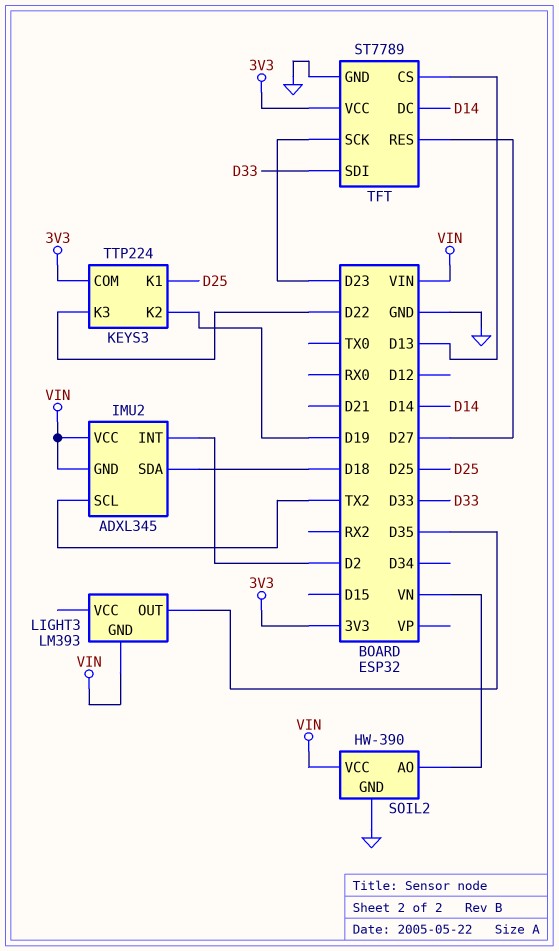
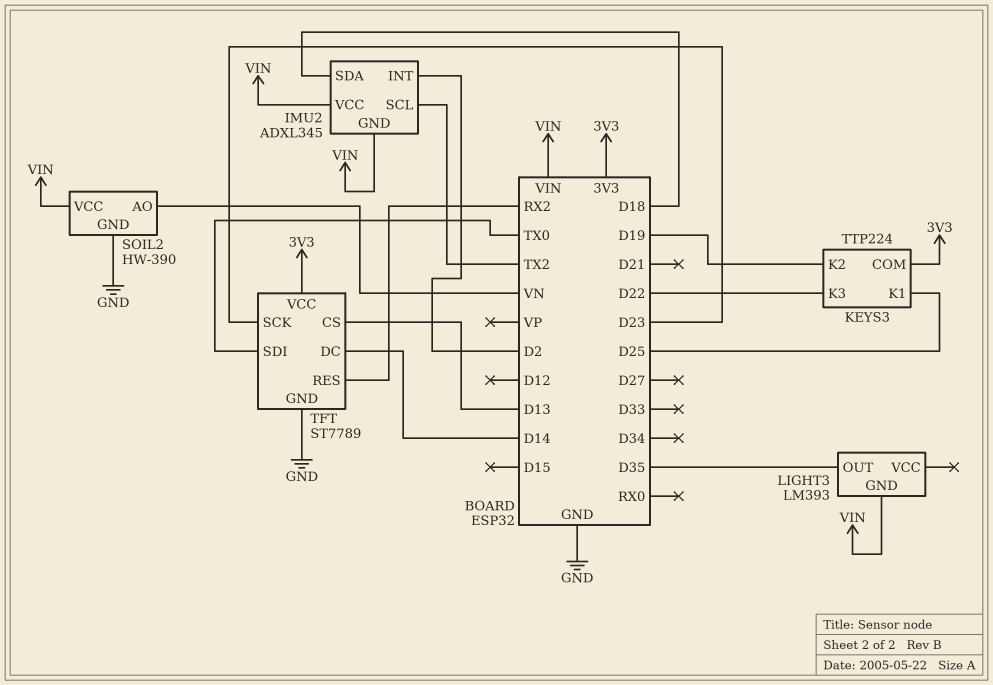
TFT pin RES: D27 -> RX2
TFT pin SDI: D33 -> TX0

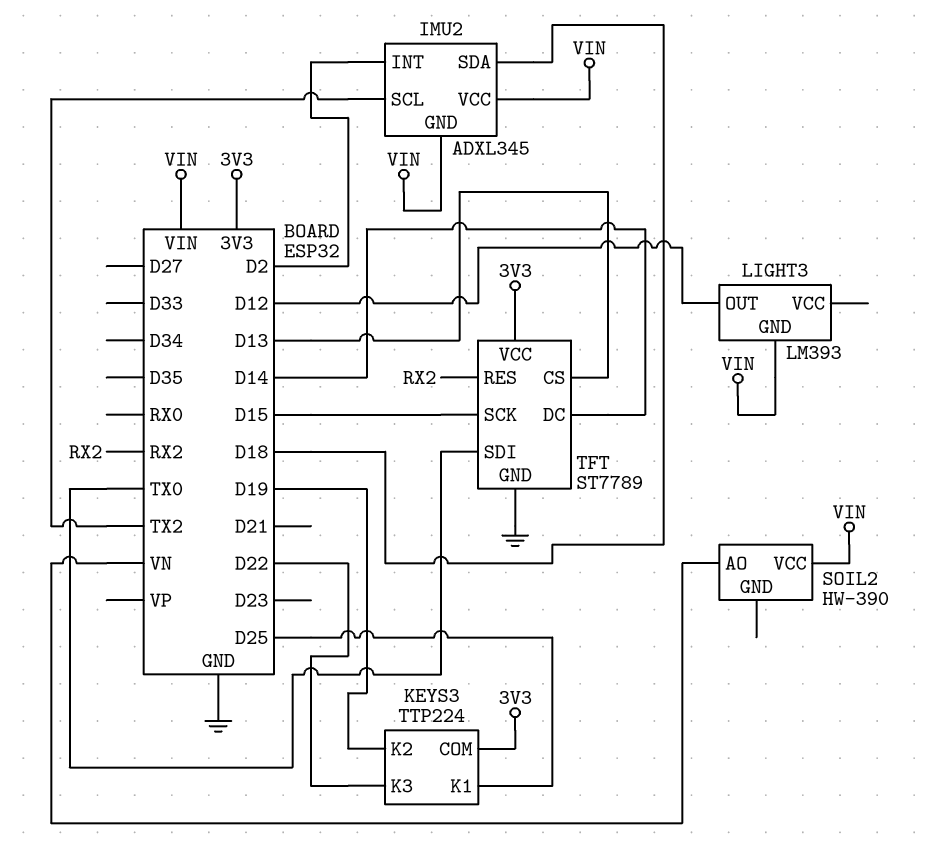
LIGHT3 pin OUT: D35 -> D12
SOIL2 pin GND: GND -> none
TFT pin SCK: D23 -> D15

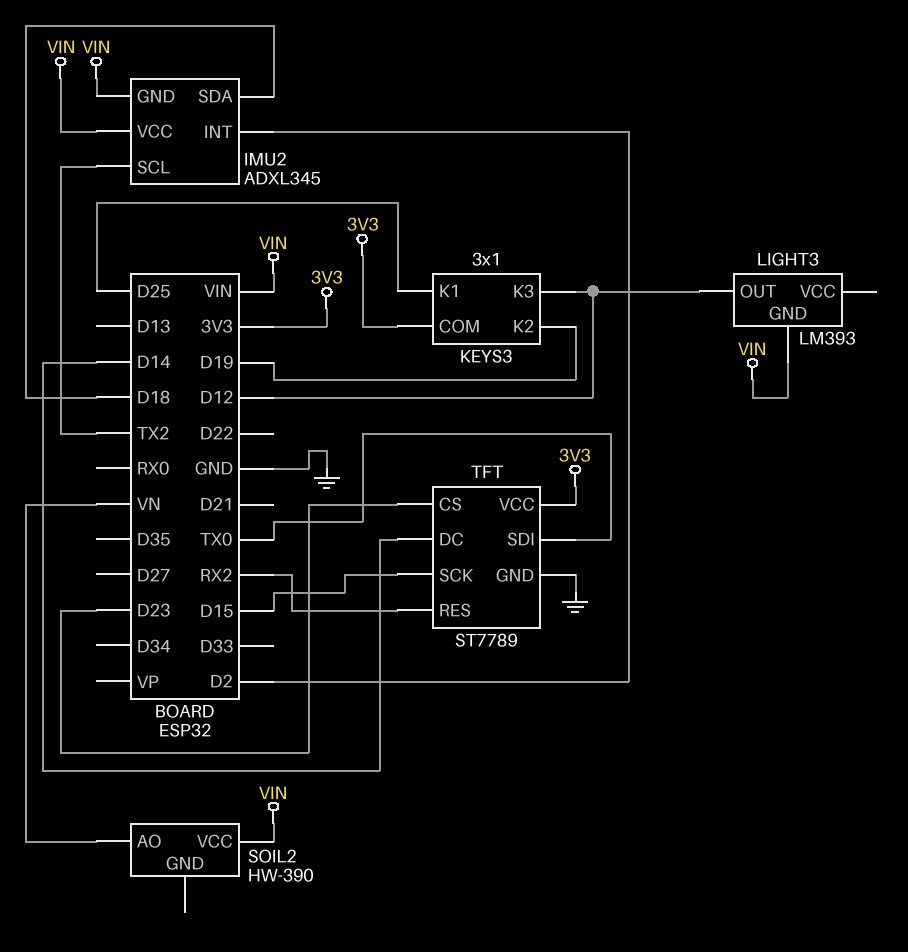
KEYS3: TTP224 -> 3x1
KEYS3 pin K3: D22 -> D12
TFT pin CS: D13 -> D23

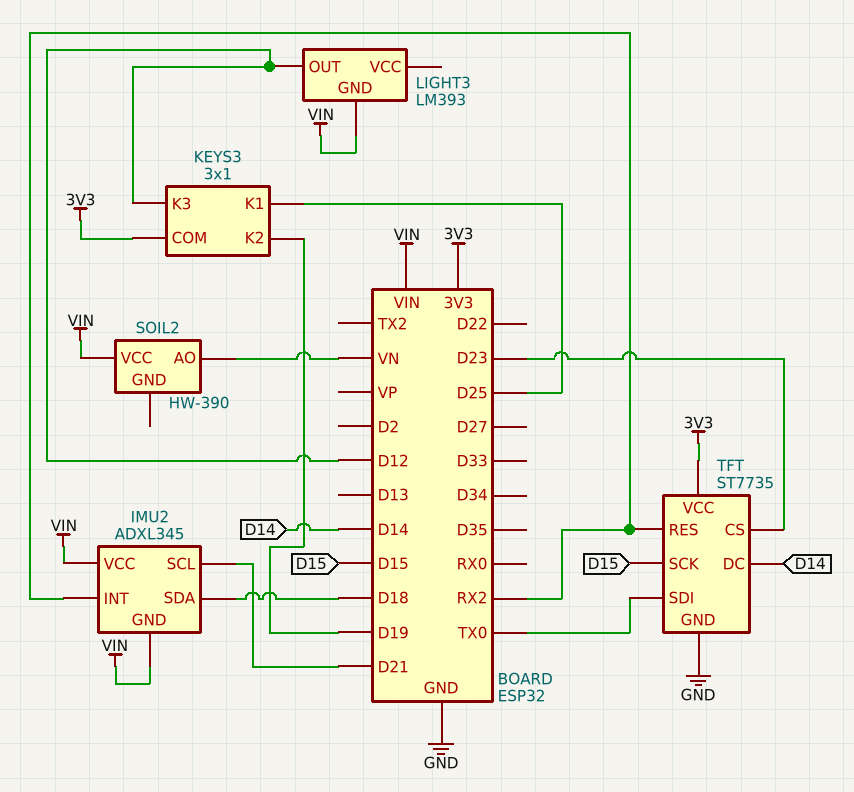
IMU2 pin INT: D2 -> RX2
IMU2 pin SCL: TX2 -> D21
TFT: ST7789 -> ST7735

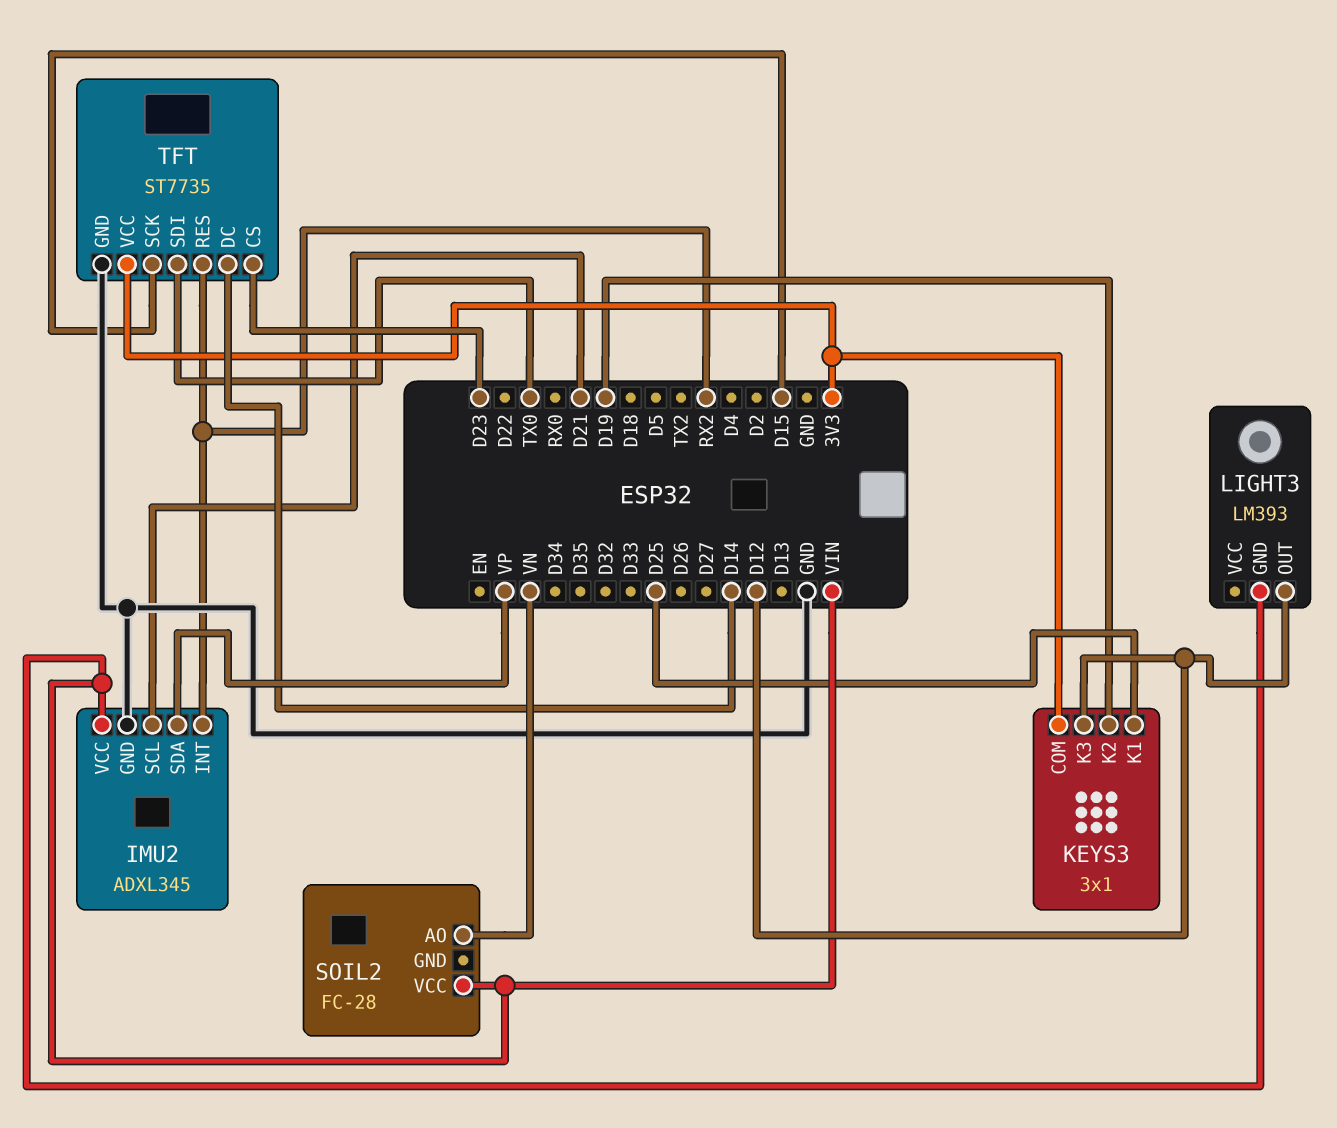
IMU2 pin GND: VIN -> GND
IMU2 pin SDA: D18 -> VP
SOIL2: HW-390 -> FC-28

